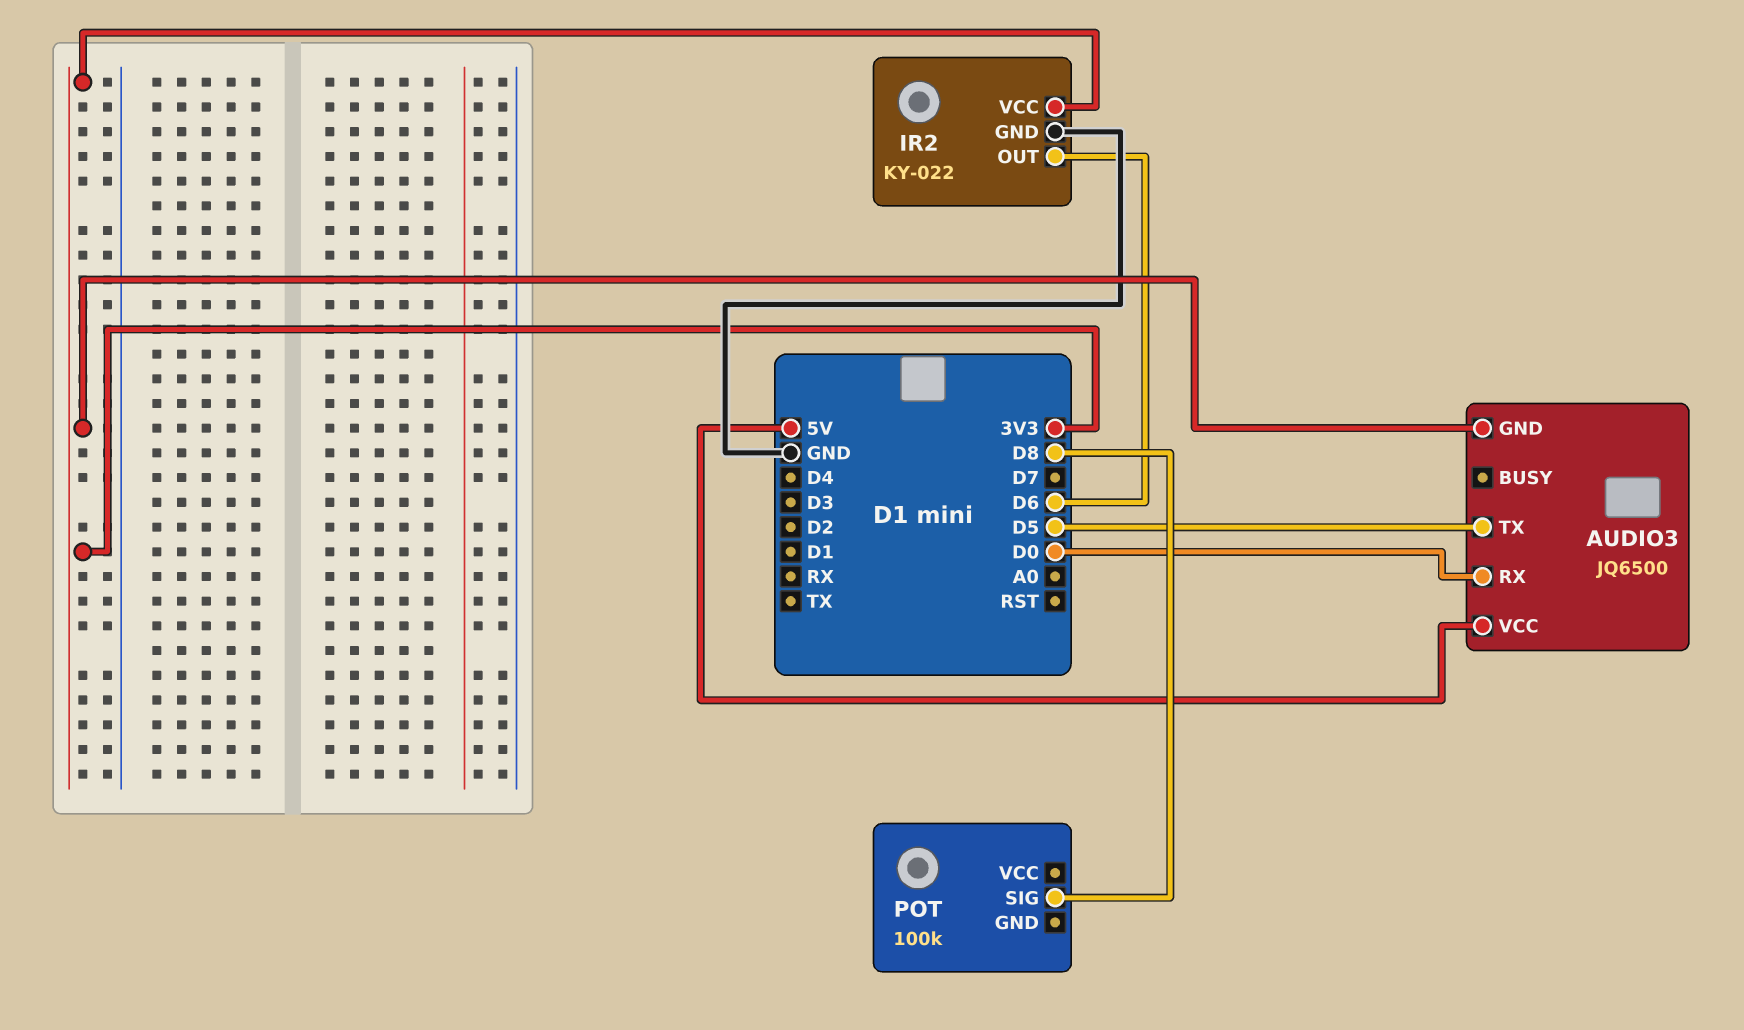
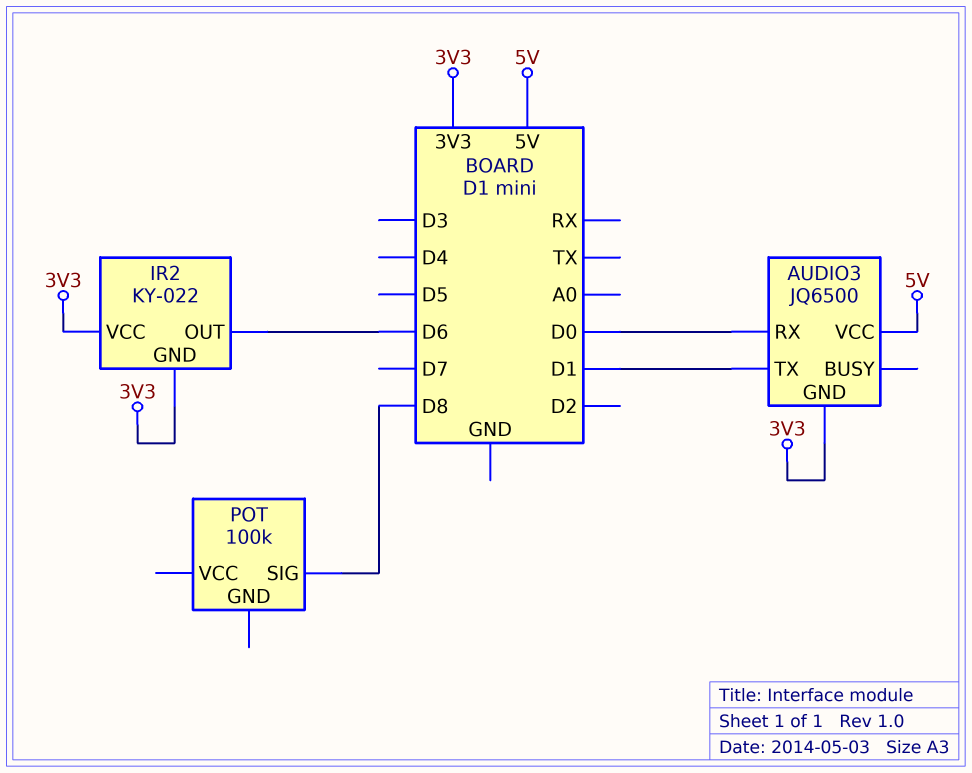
AUDIO3 pin TX: D5 -> D1
IR2 pin GND: GND -> 3V3

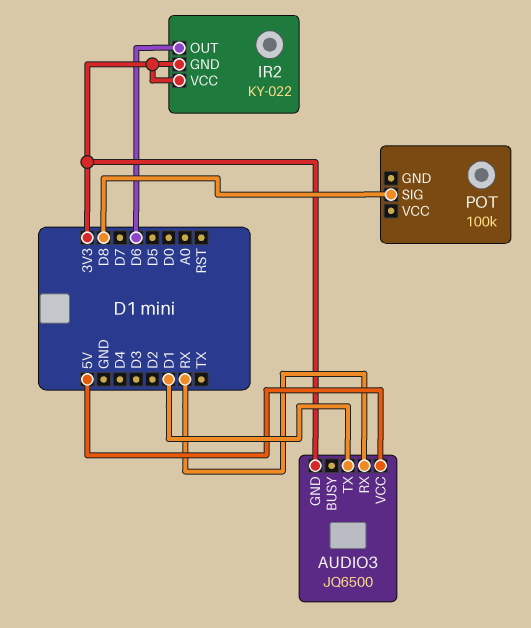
AUDIO3 pin RX: D0 -> RX

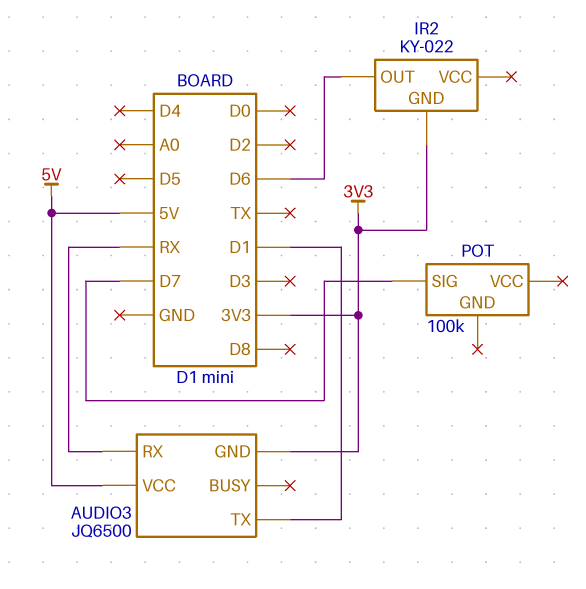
IR2 pin VCC: 3V3 -> none
POT pin SIG: D8 -> D7

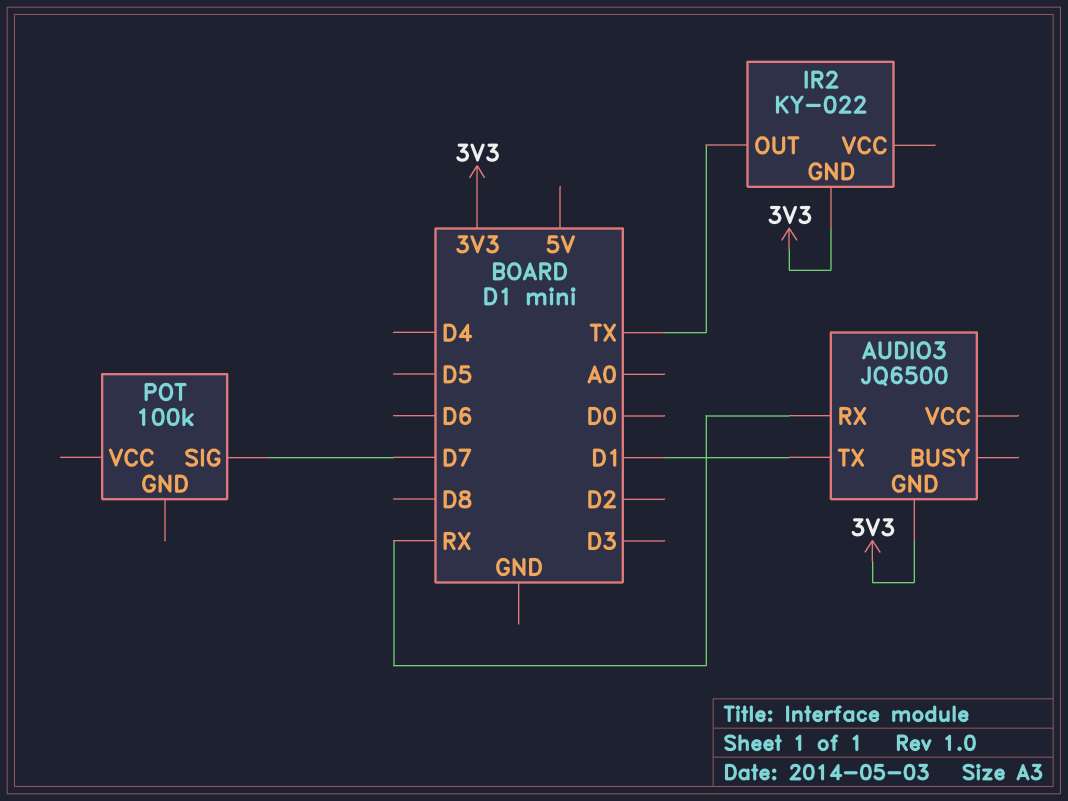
AUDIO3 pin VCC: 5V -> none
IR2 pin OUT: D6 -> TX

